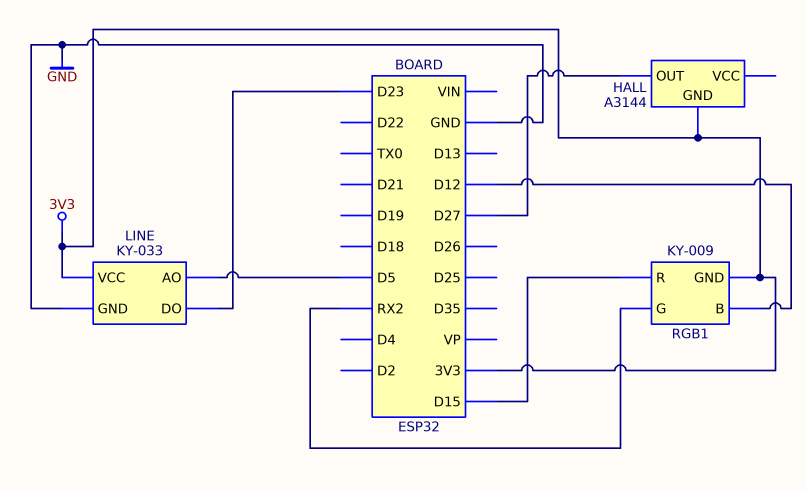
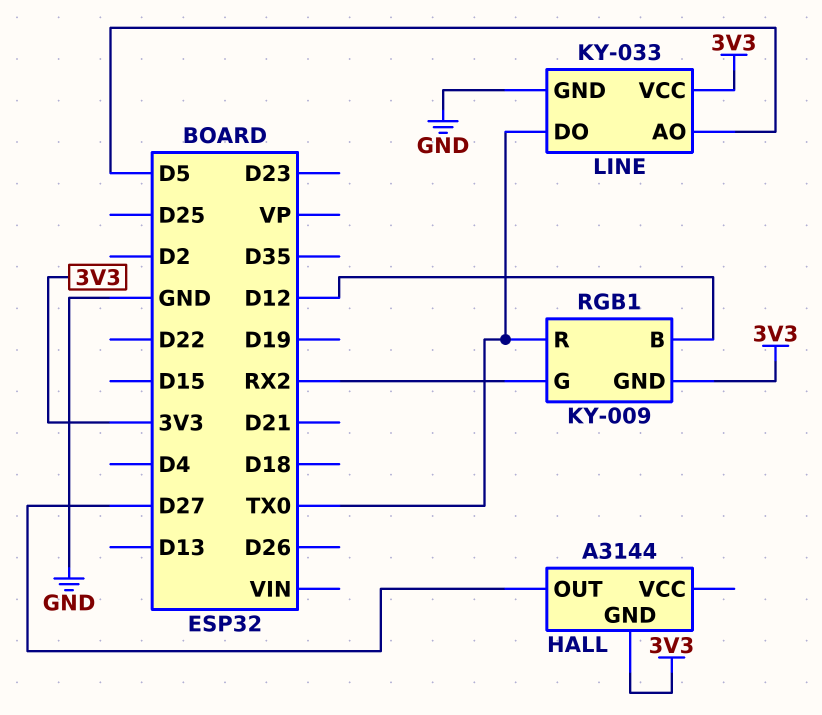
LINE pin DO: D23 -> TX0
RGB1 pin R: D15 -> TX0

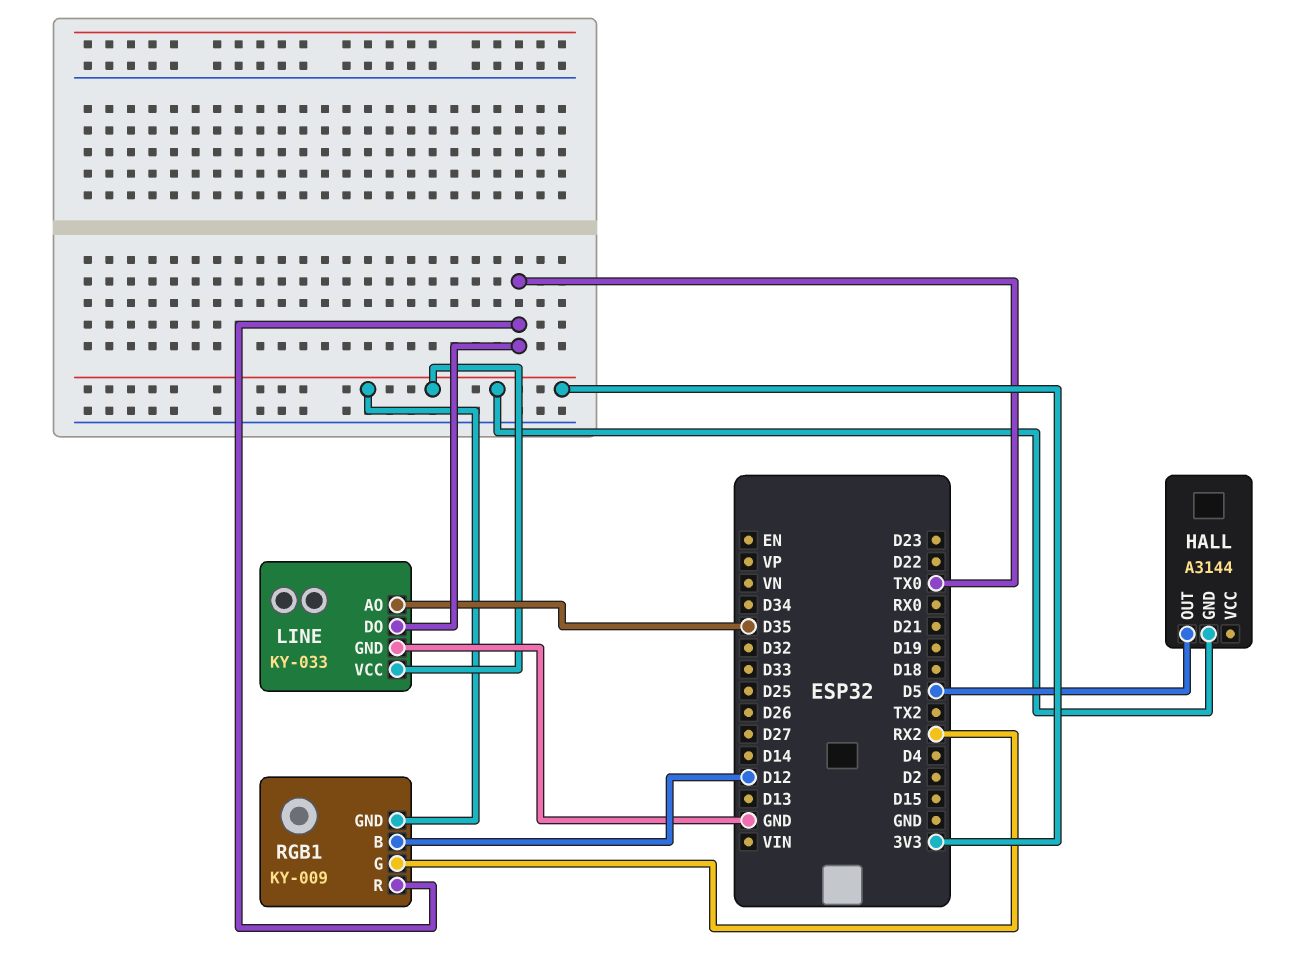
HALL pin OUT: D27 -> D5
LINE pin AO: D5 -> D35

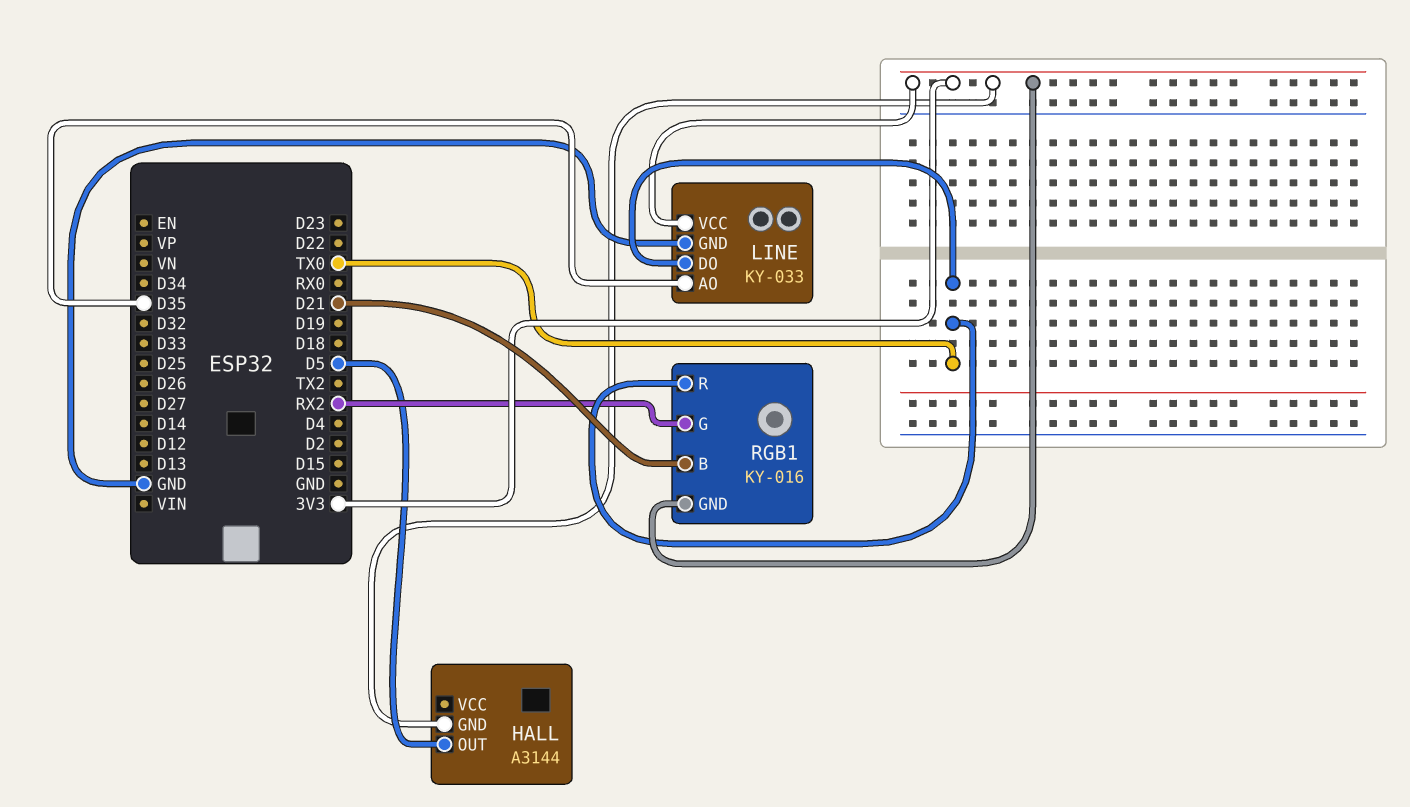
RGB1: KY-009 -> KY-016
RGB1 pin B: D12 -> D21

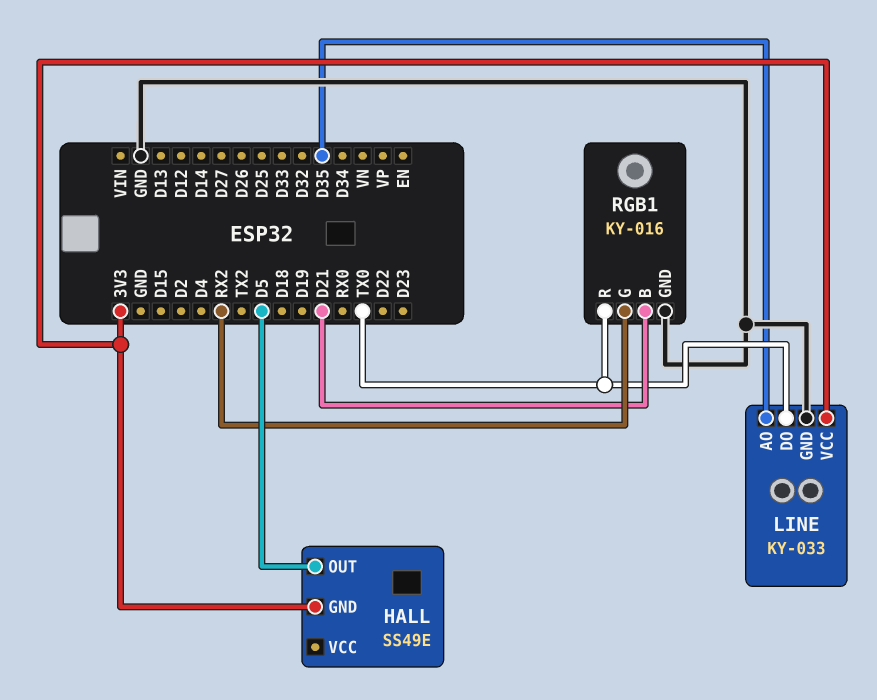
HALL: A3144 -> SS49E
RGB1 pin GND: 3V3 -> GND

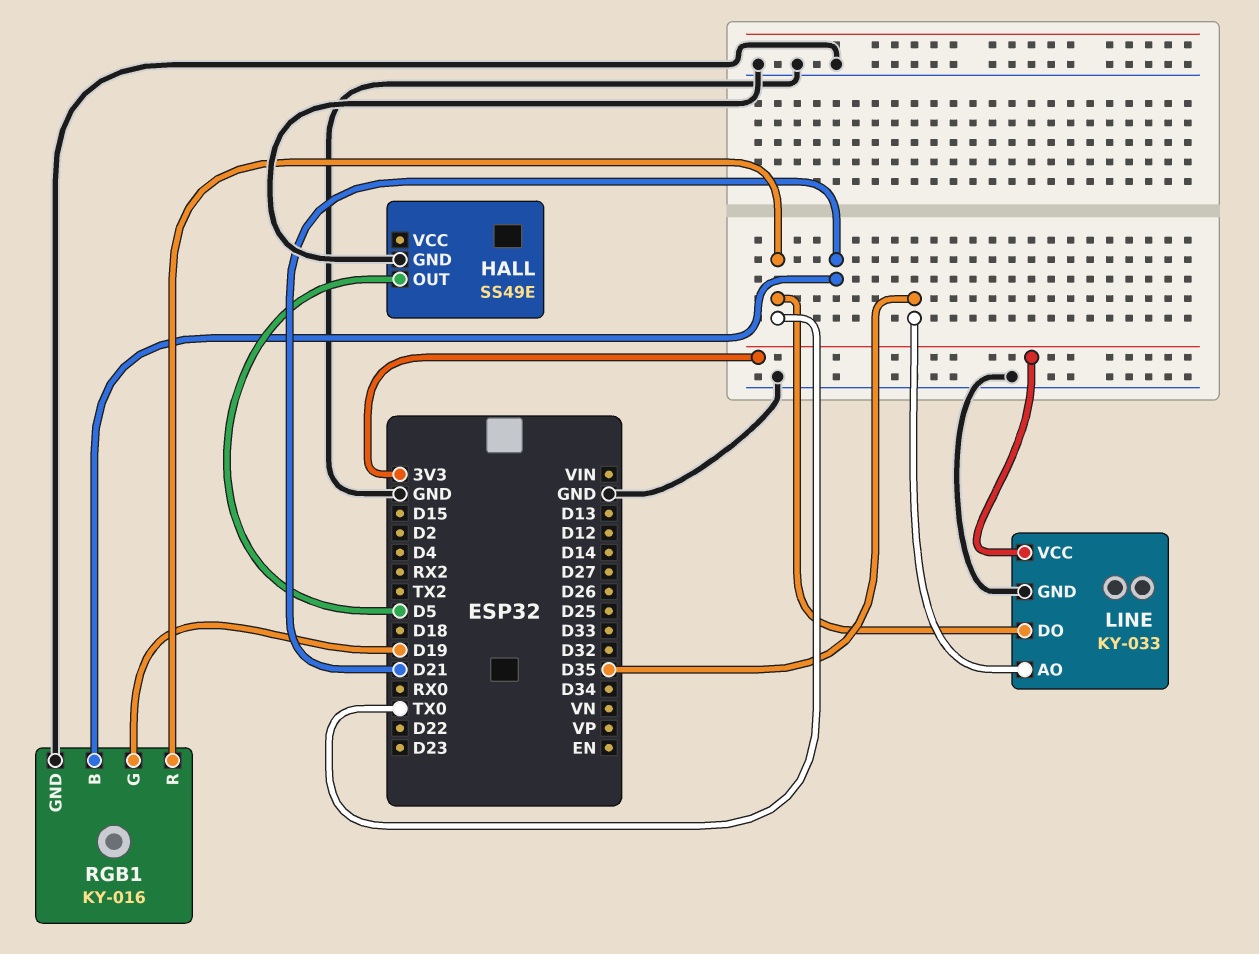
HALL pin GND: 3V3 -> GND
RGB1 pin G: RX2 -> D19

